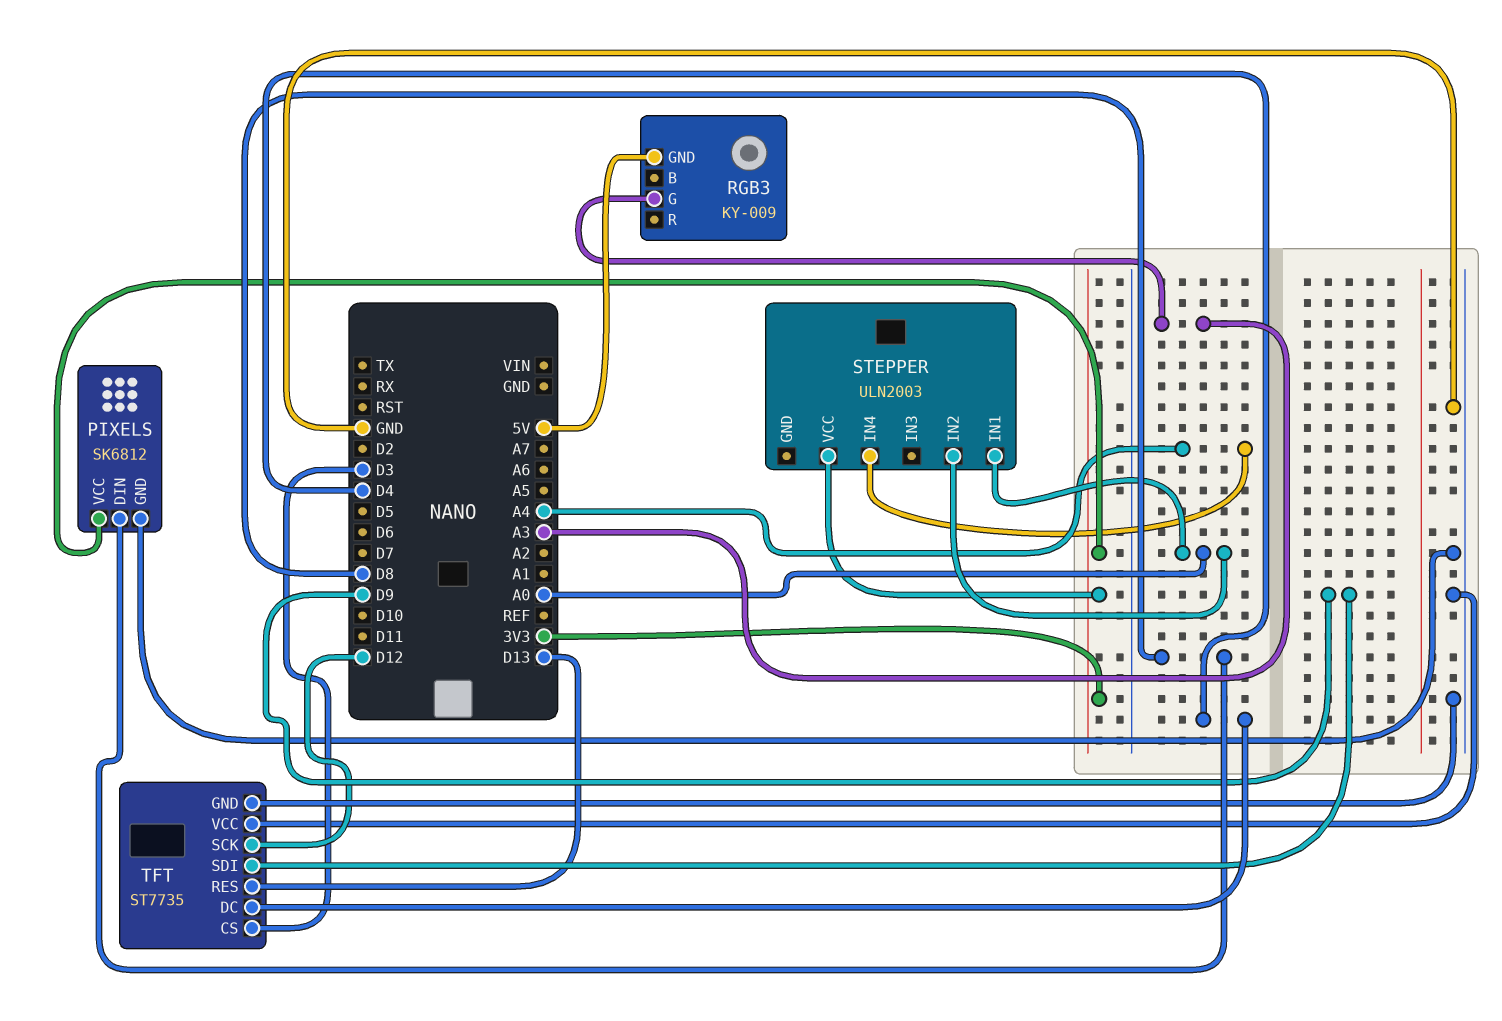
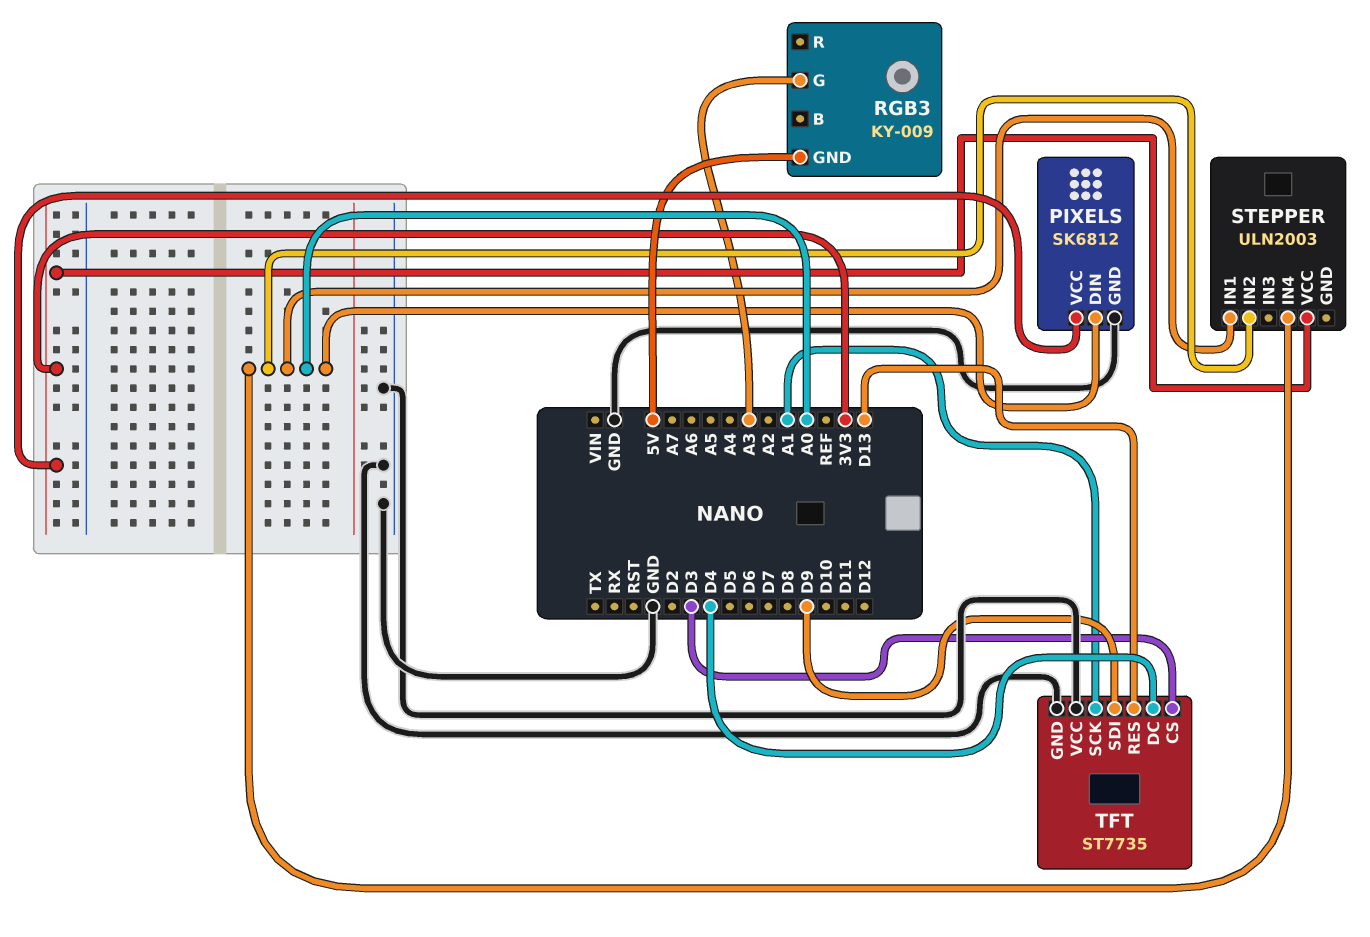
PIXELS pin DIN: D8 -> A0
STEPPER pin IN4: A4 -> A0
TFT pin SCK: D12 -> A1

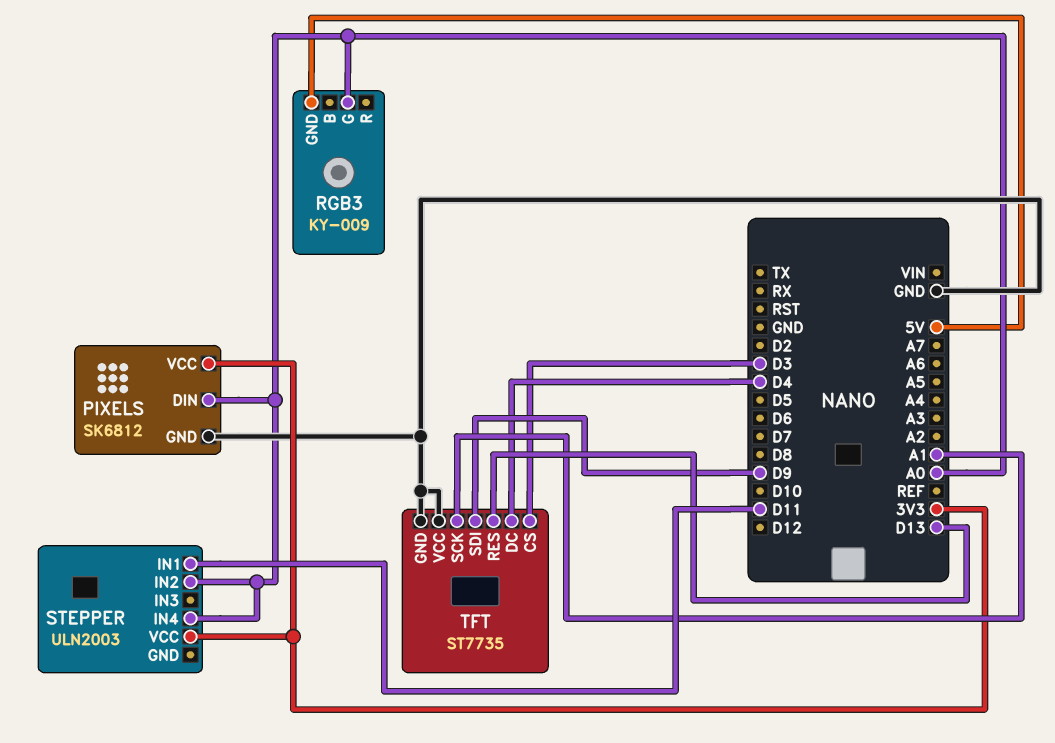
RGB3 pin G: A3 -> A0
STEPPER pin IN1: A0 -> D11

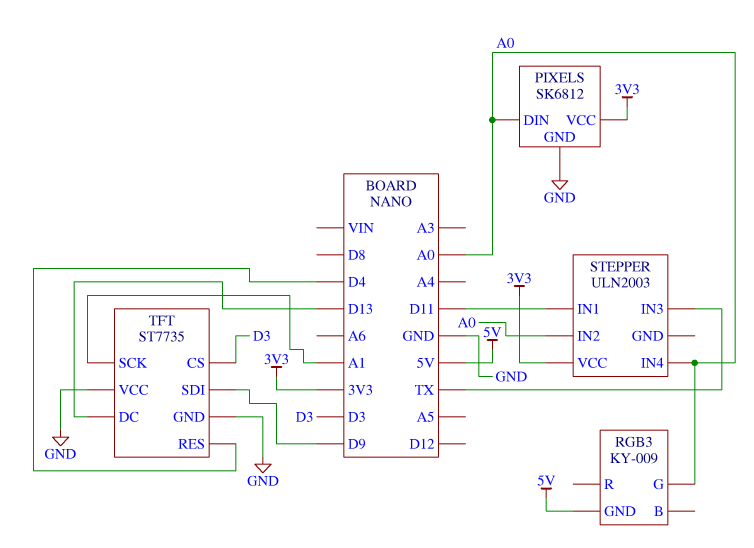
STEPPER pin IN3: none -> TX
TFT pin DC: D4 -> D13
TFT pin RES: D13 -> D4

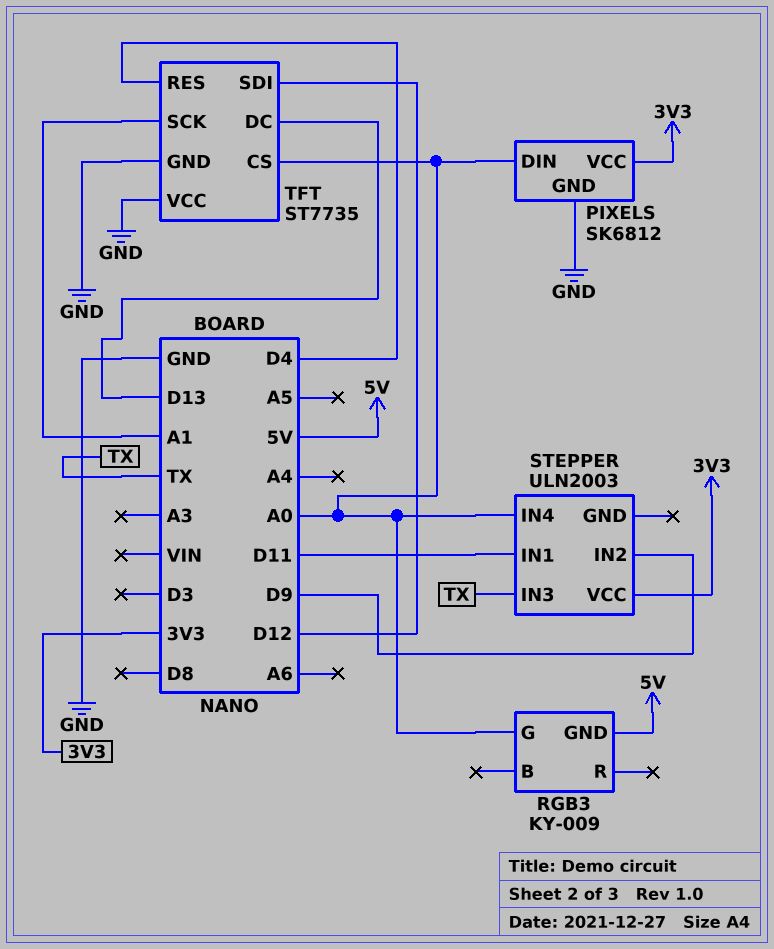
STEPPER pin IN2: A0 -> D9
TFT pin CS: D3 -> A0
TFT pin SDI: D9 -> D12

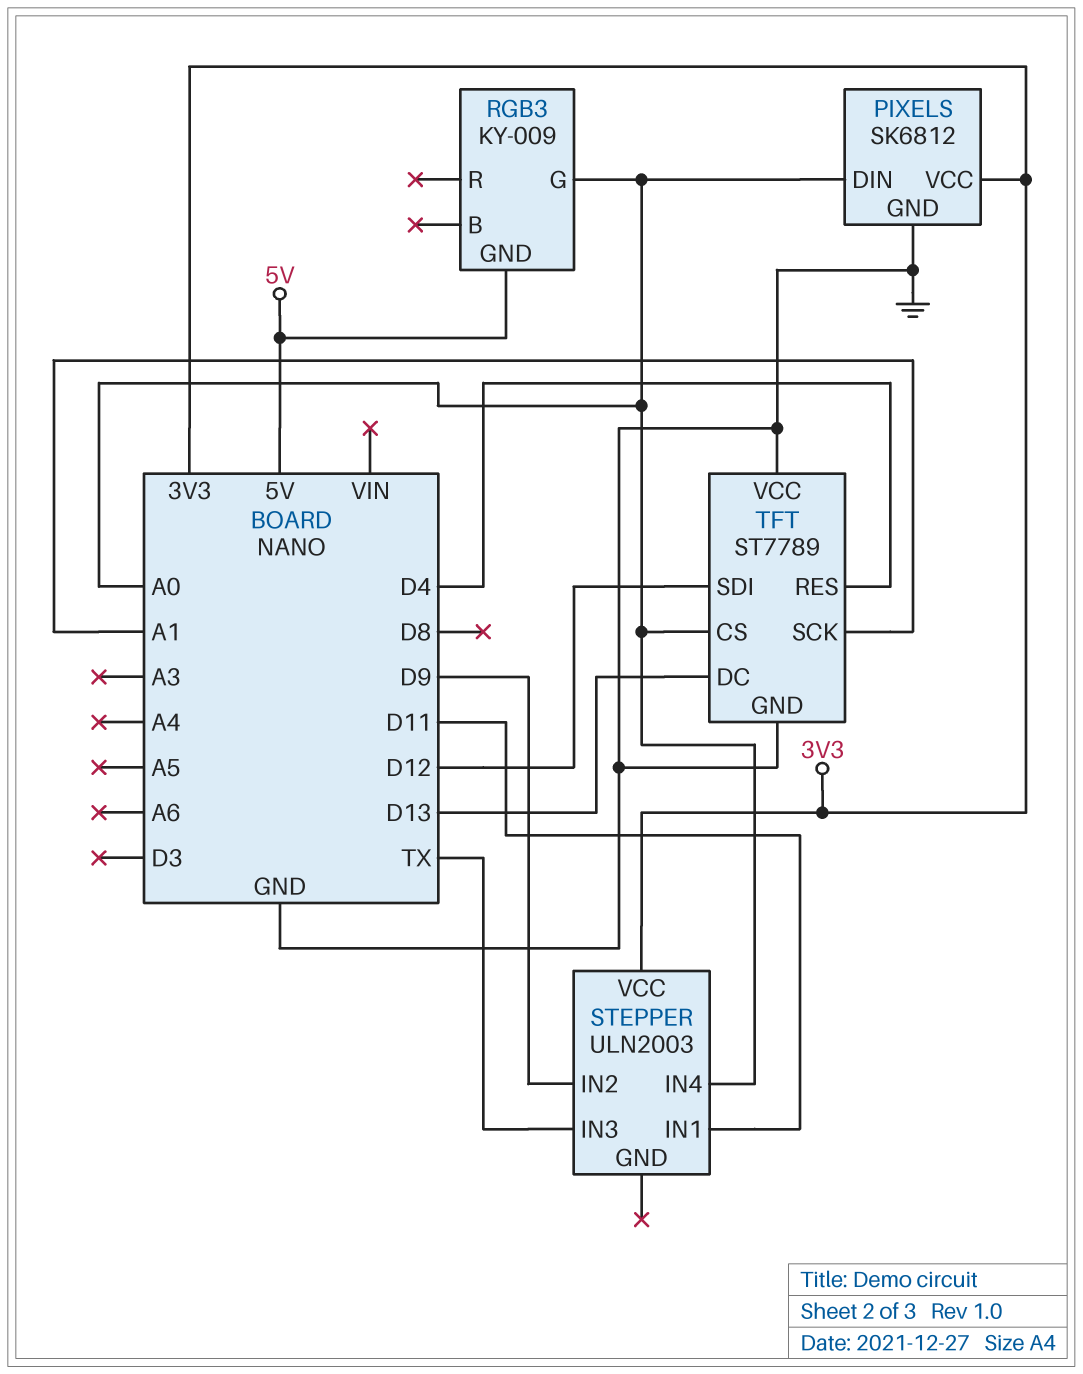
TFT: ST7735 -> ST7789

